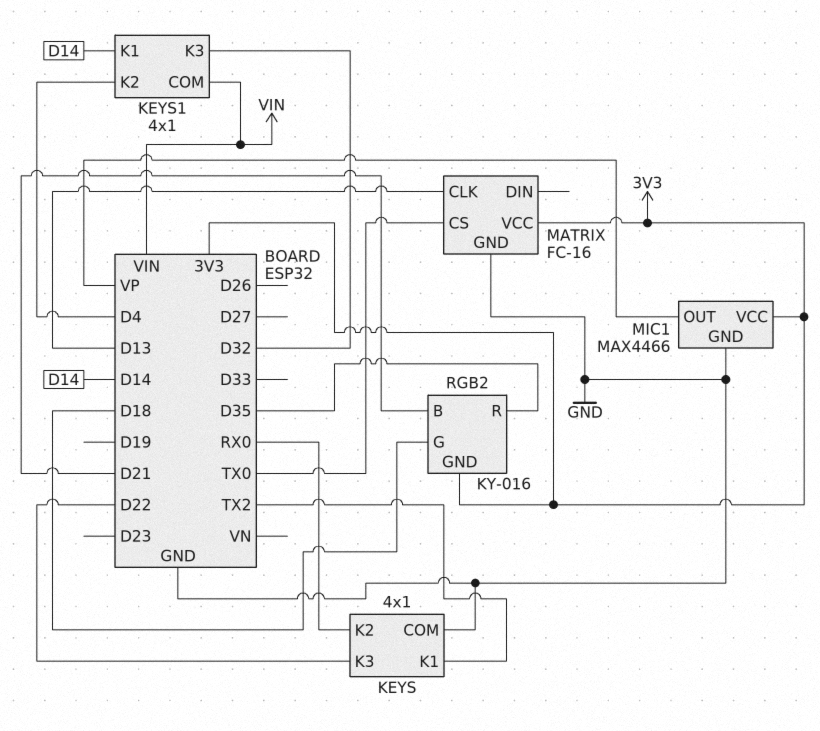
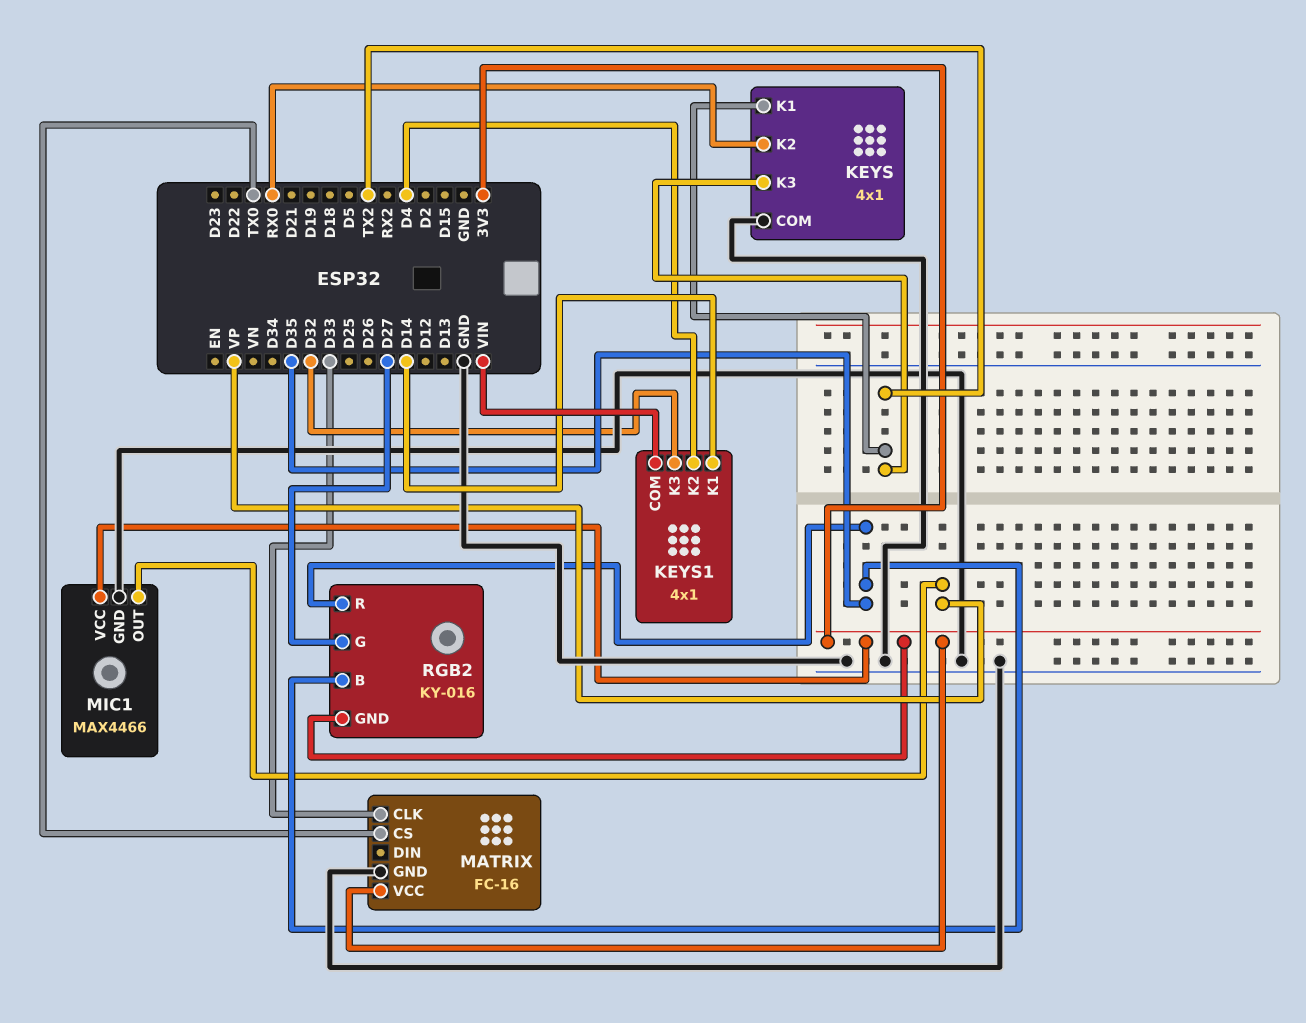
KEYS pin K3: D22 -> TX2
MATRIX pin CLK: D13 -> D33
RGB2 pin B: D21 -> D35
RGB2 pin G: D18 -> D27

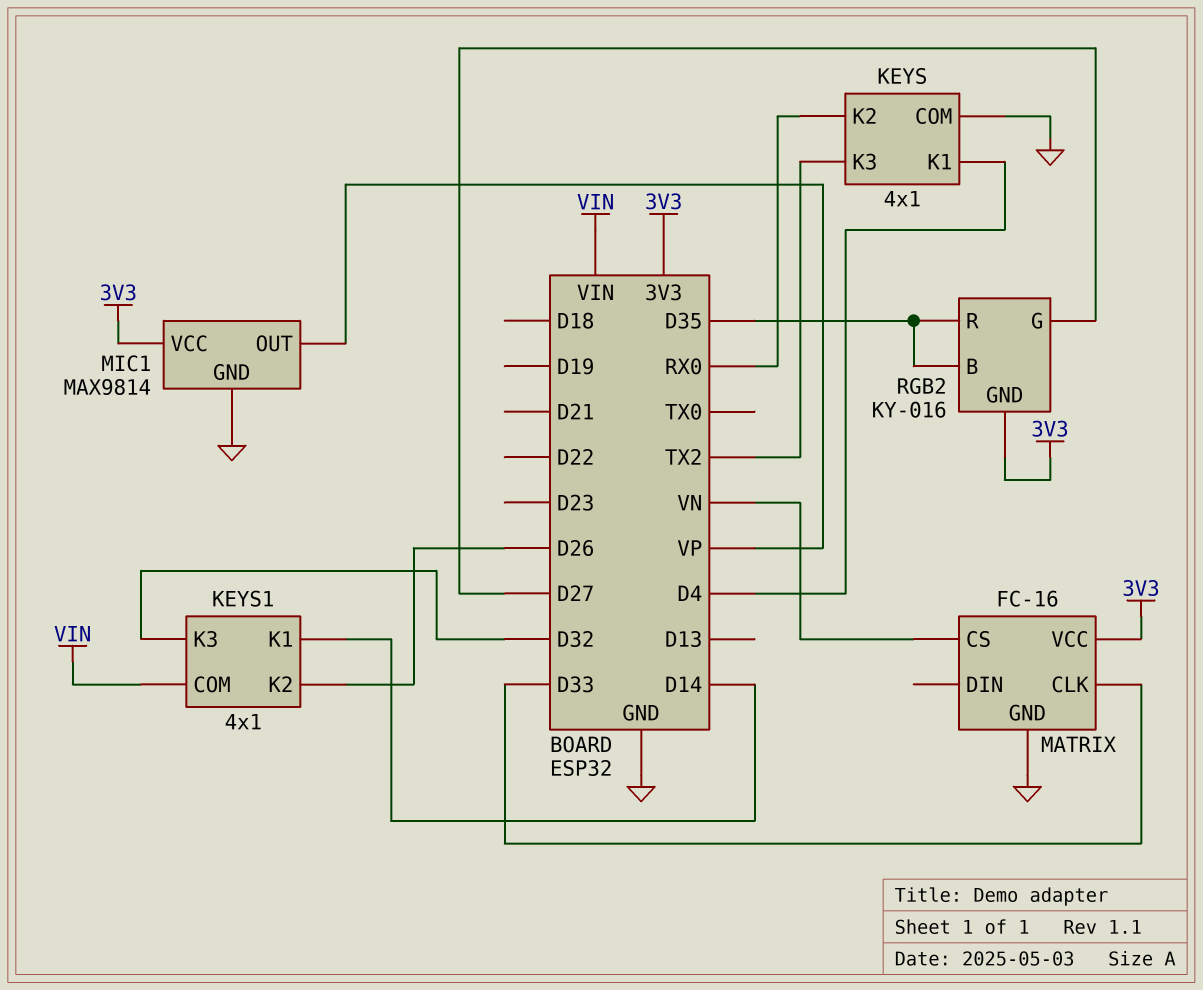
KEYS pin K1: TX2 -> D4
KEYS1 pin K2: D4 -> D26
MATRIX pin CS: TX0 -> VN
MIC1: MAX4466 -> MAX9814

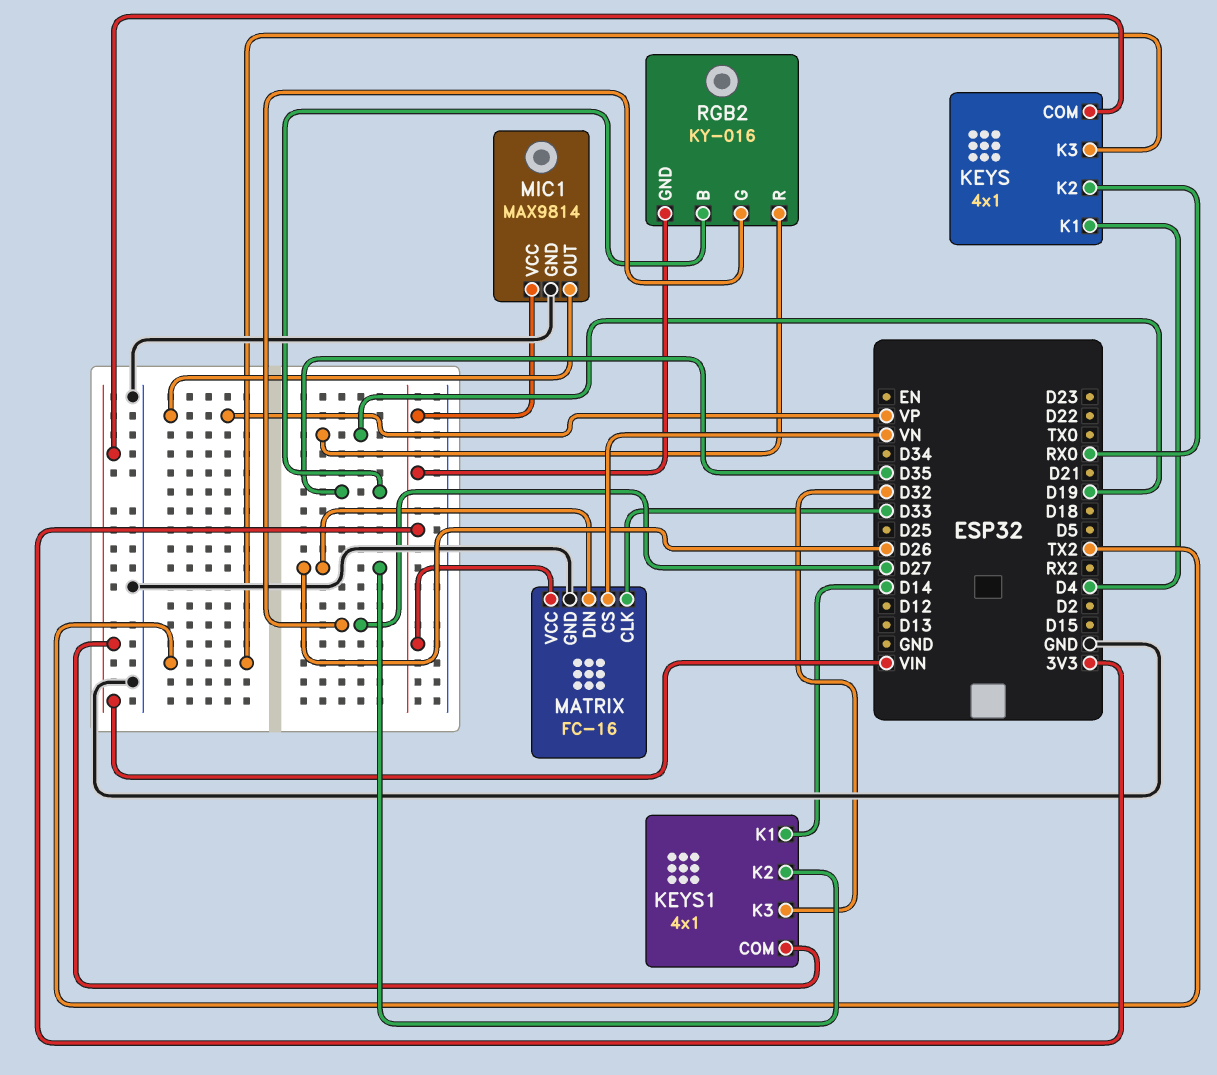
KEYS pin COM: GND -> VIN
MATRIX pin DIN: none -> D26
RGB2 pin R: D35 -> D19

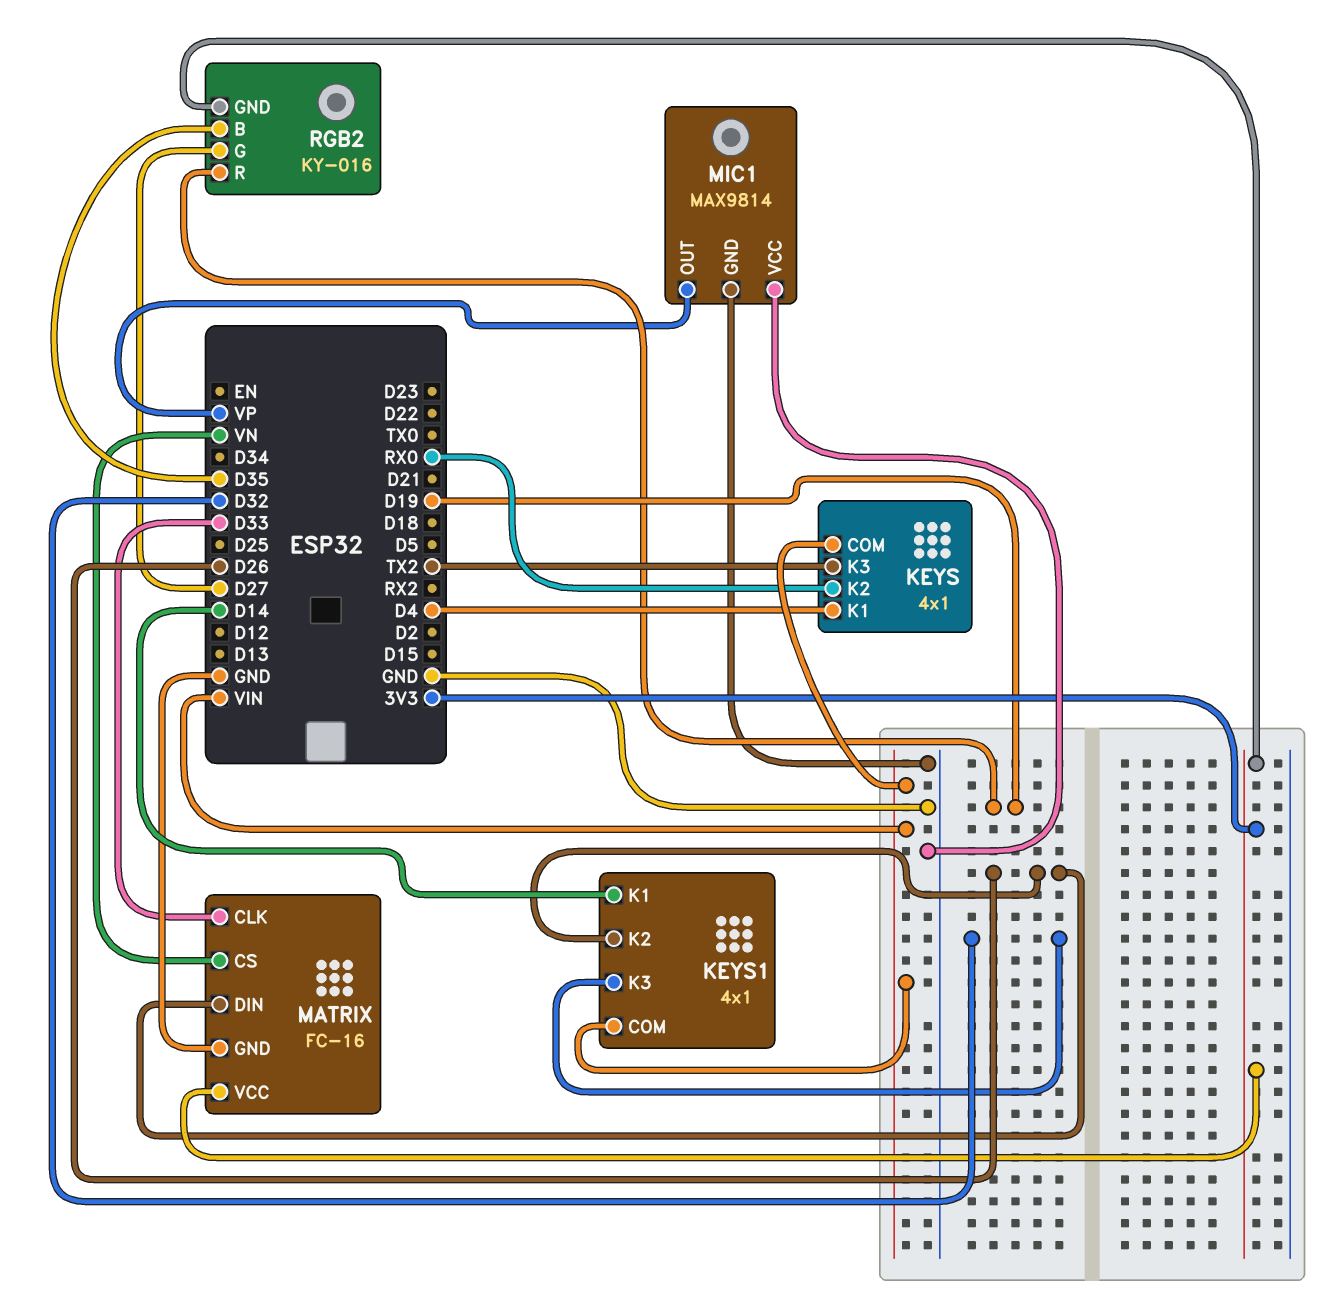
MIC1 pin VCC: 3V3 -> GND

